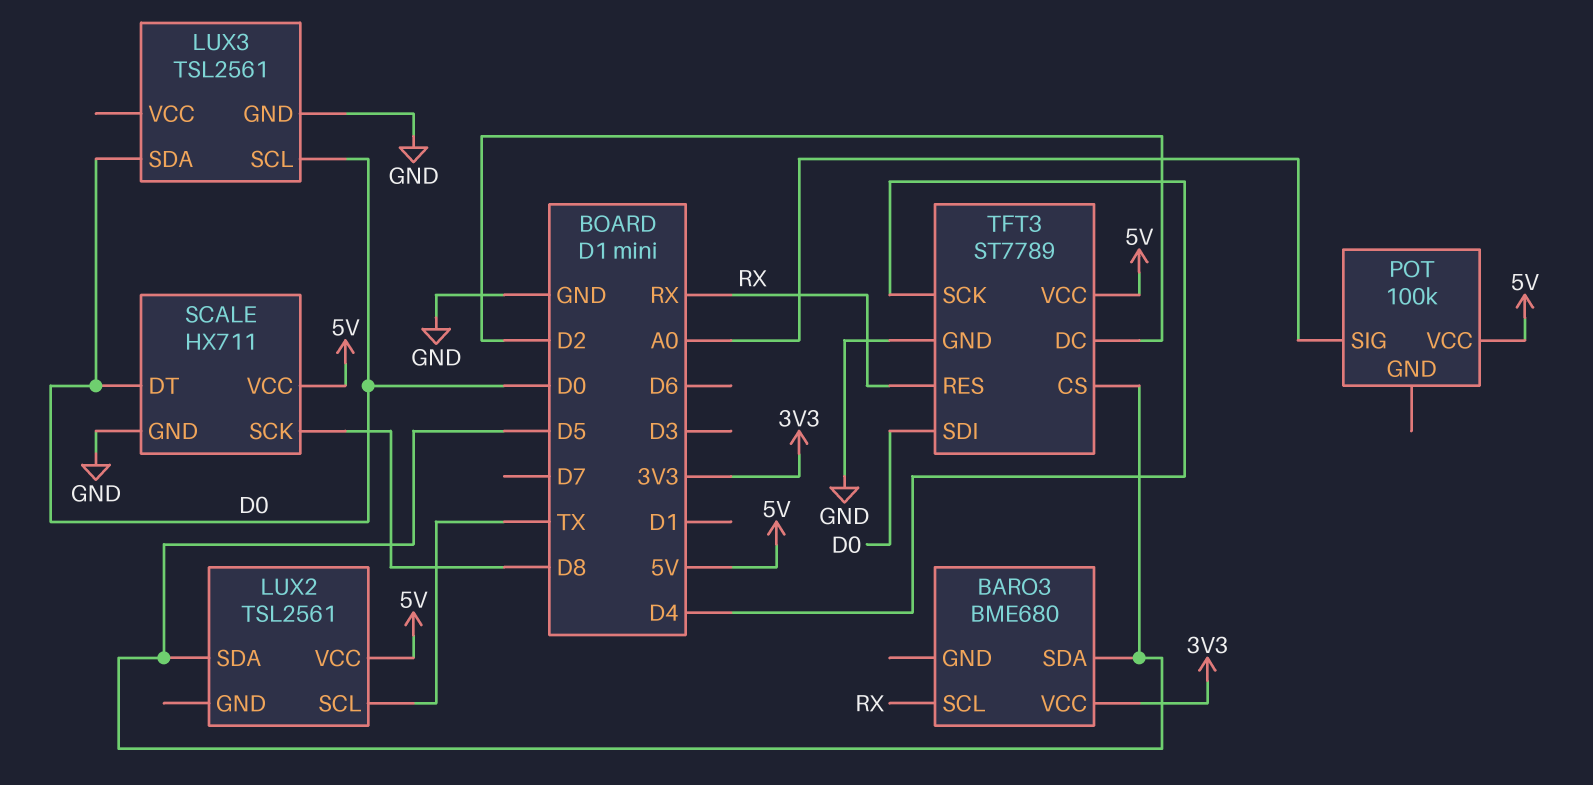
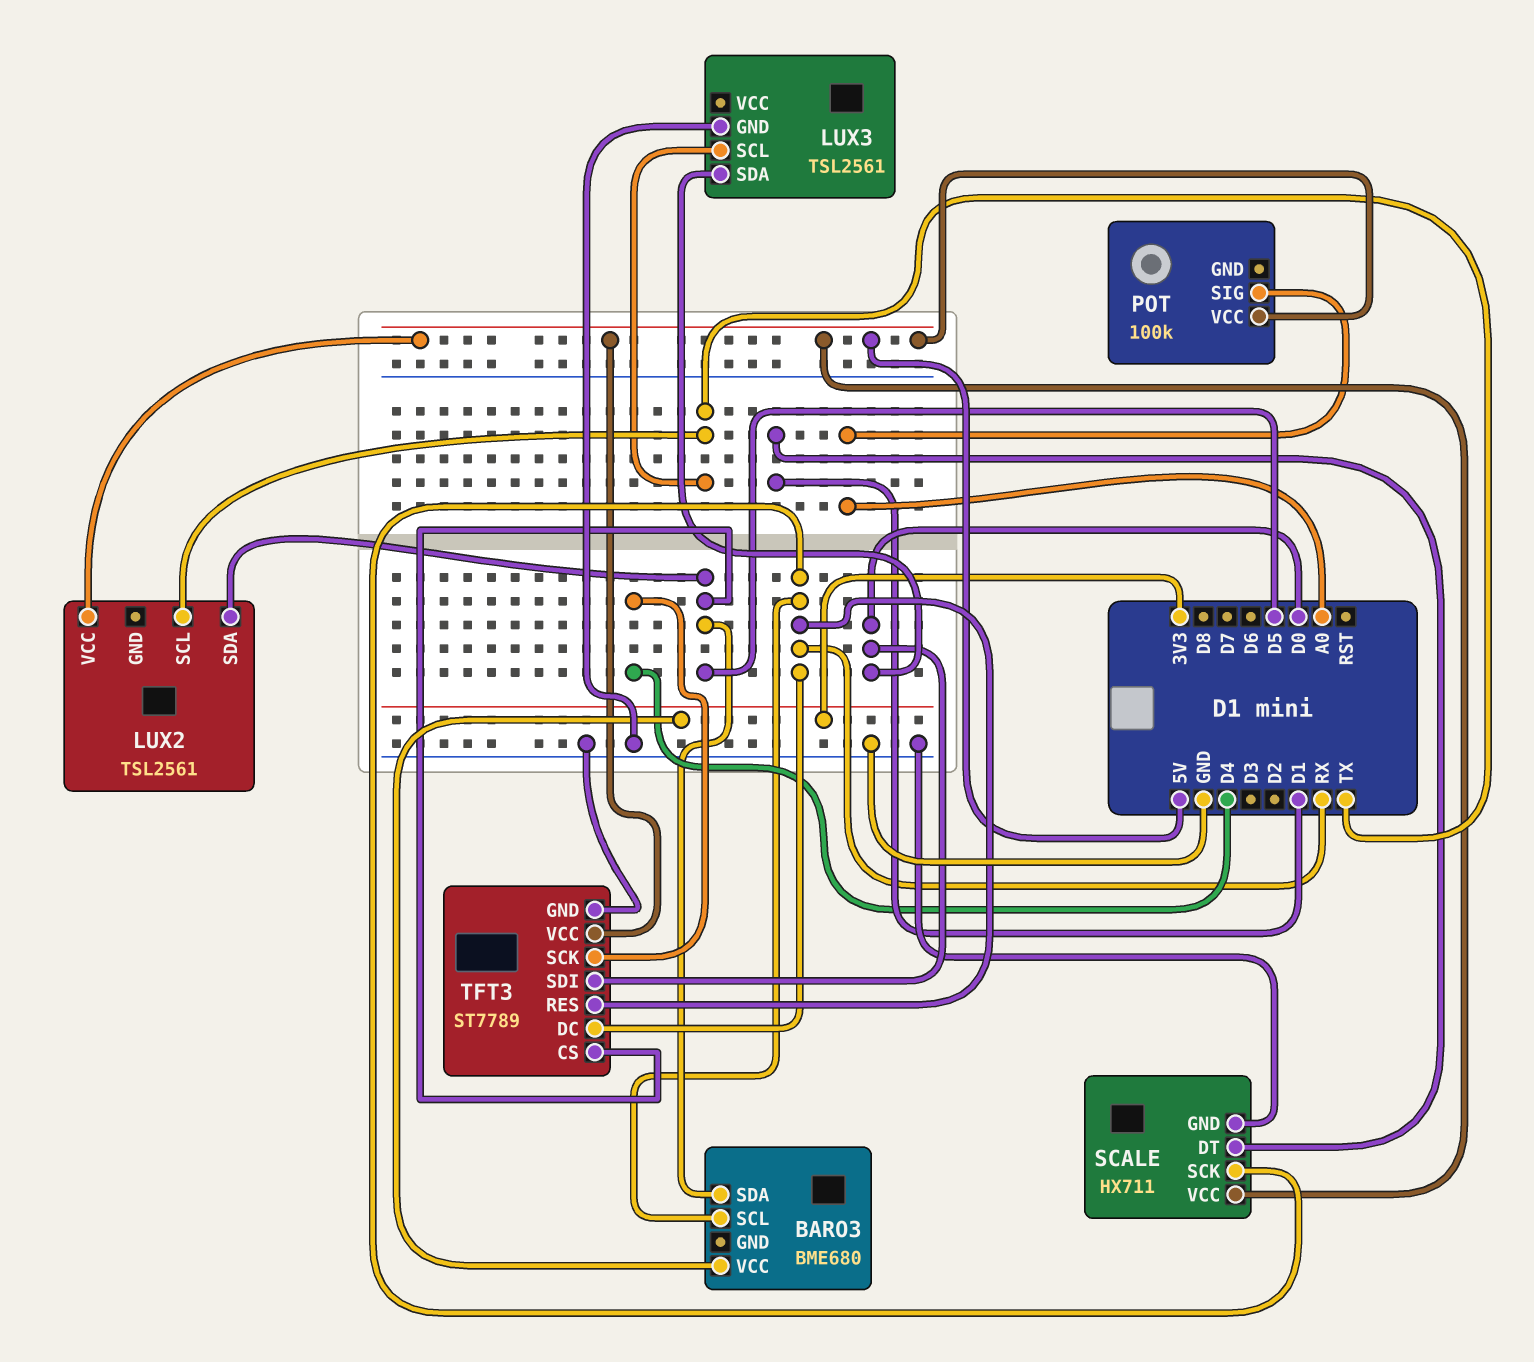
LUX3 pin SCL: D0 -> TX
SCALE pin DT: D0 -> D1
SCALE pin SCK: D8 -> RX
TFT3 pin DC: D2 -> RX

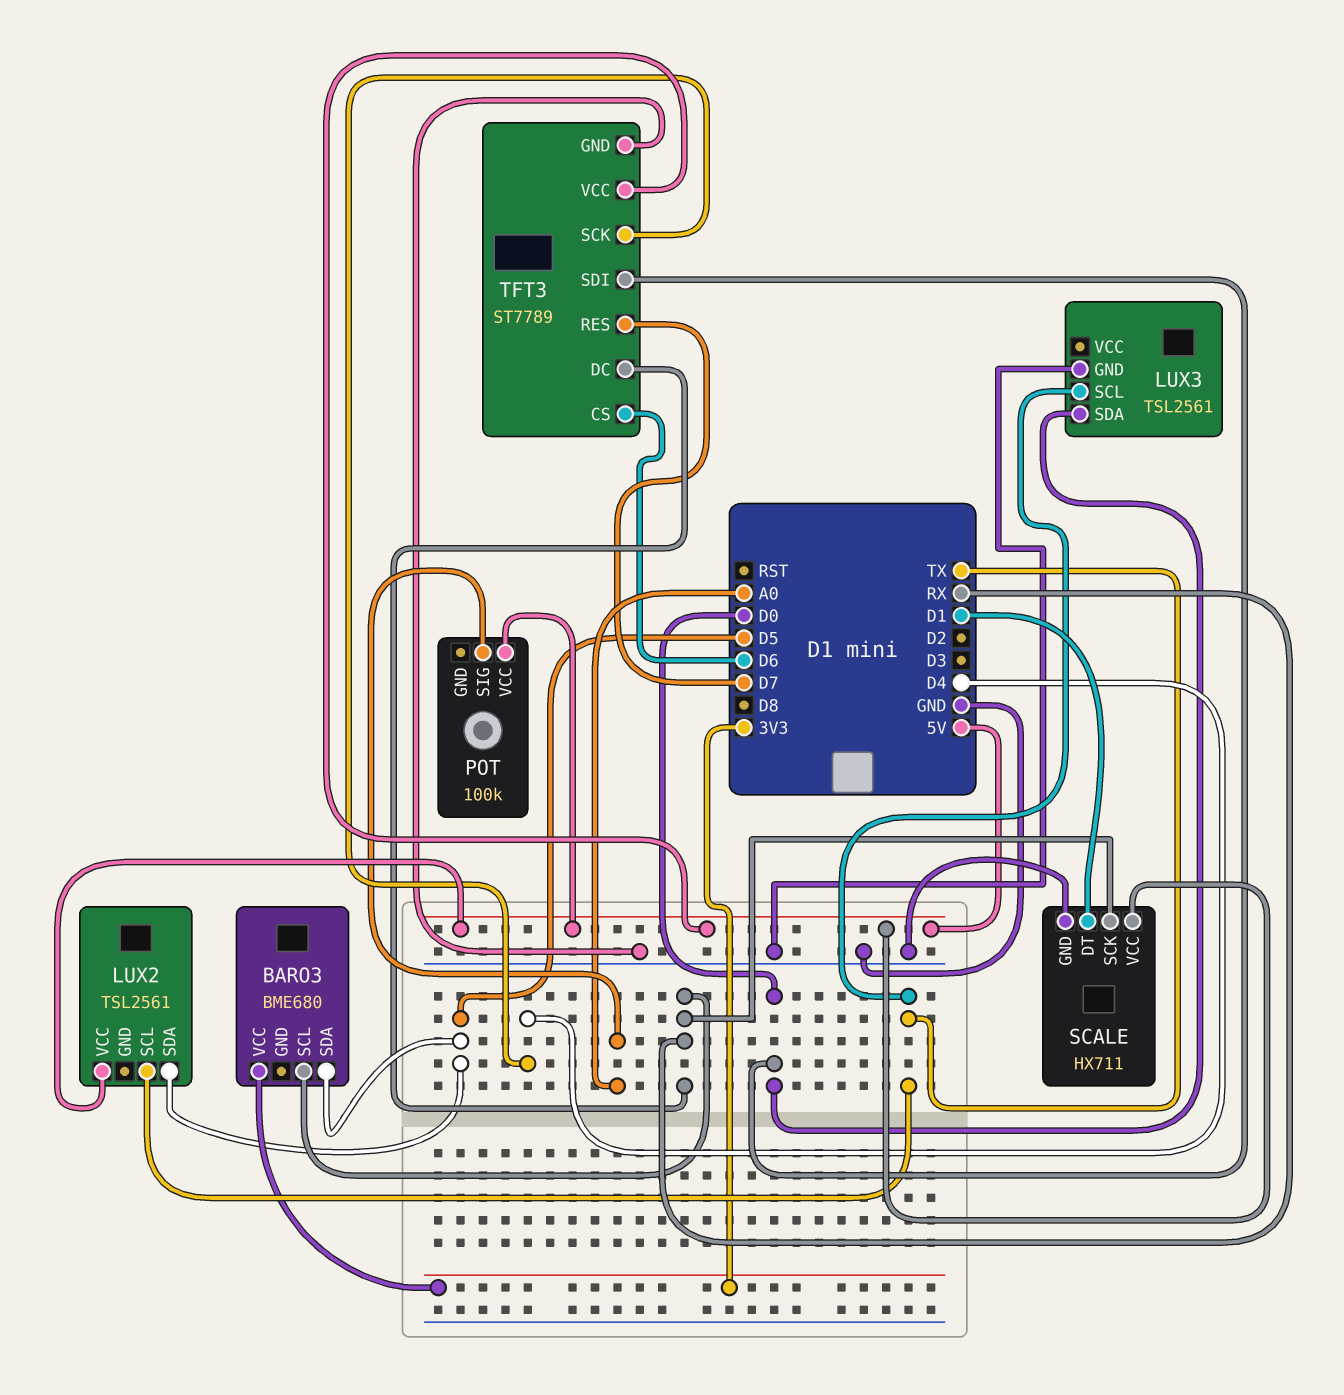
TFT3 pin CS: D5 -> D6
TFT3 pin RES: RX -> D7

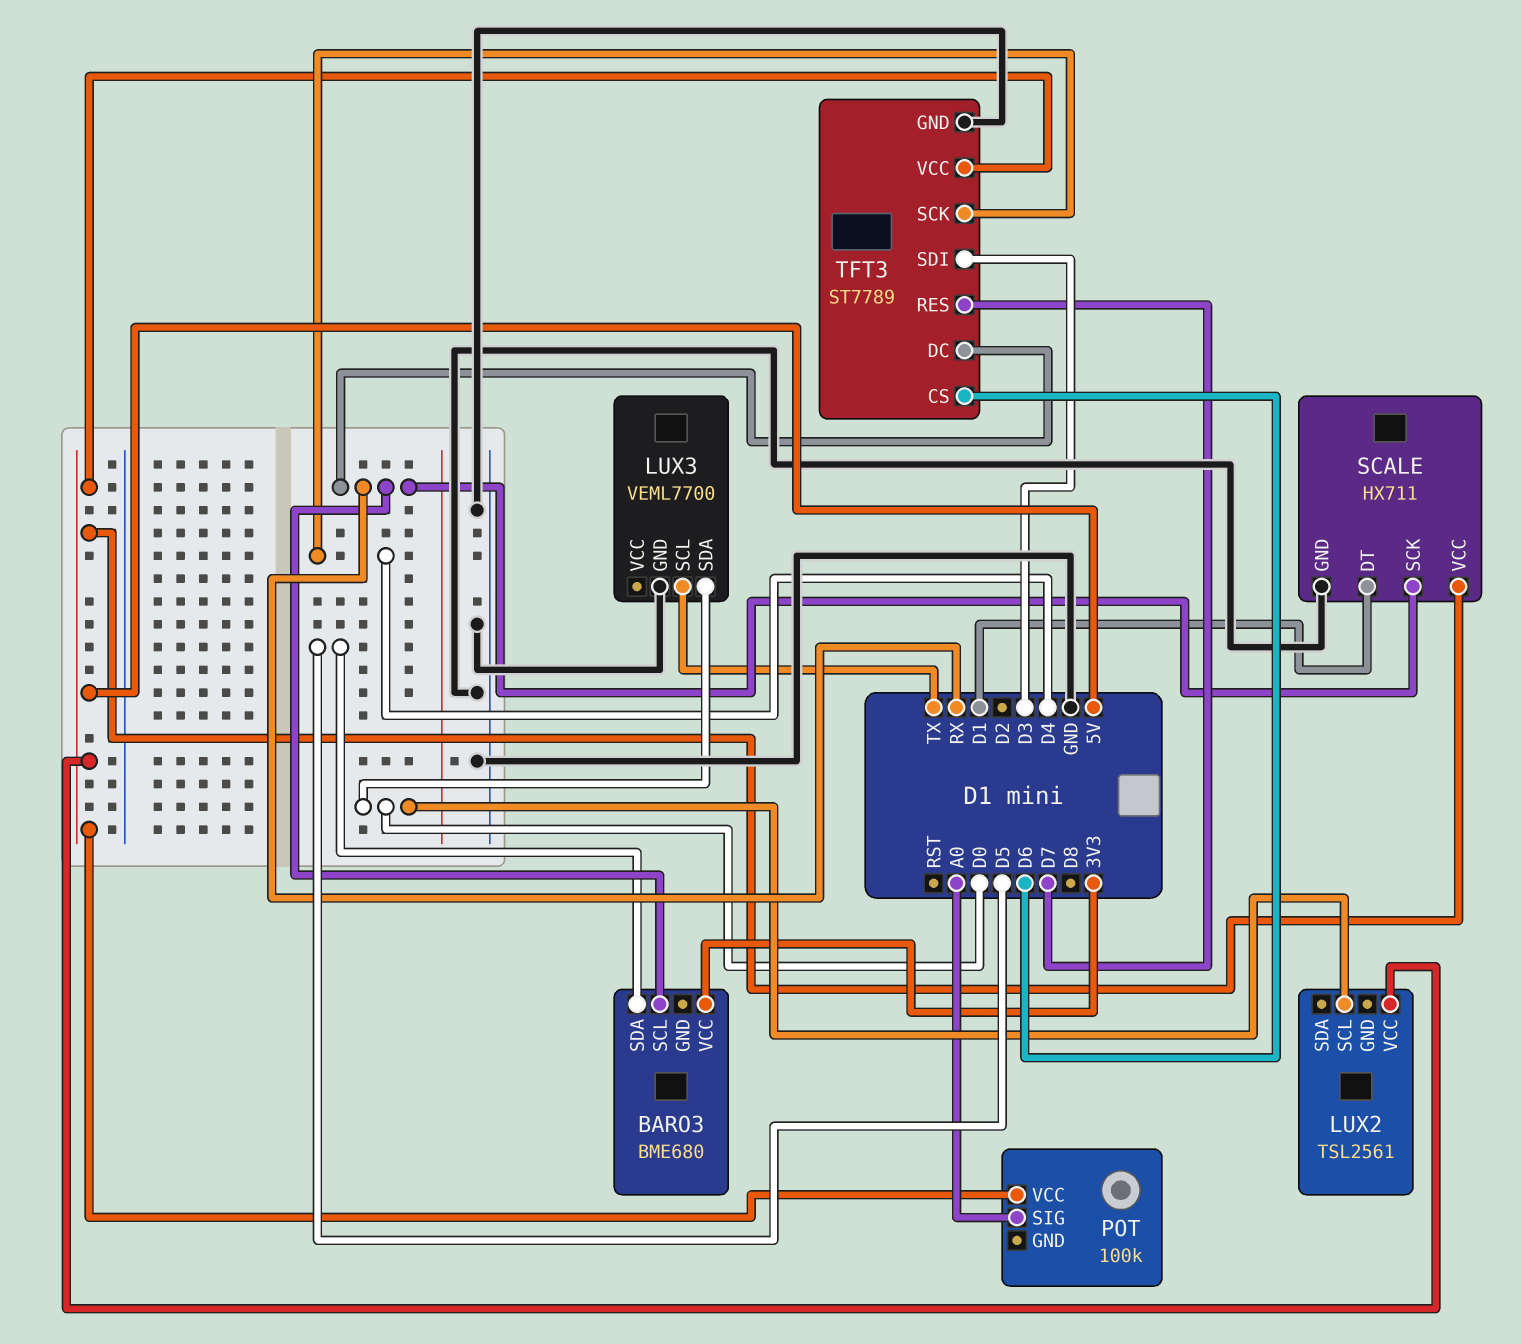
LUX2 pin SCL: TX -> D0
LUX2 pin SDA: D5 -> none
LUX3: TSL2561 -> VEML7700
TFT3 pin SDI: D0 -> D3

